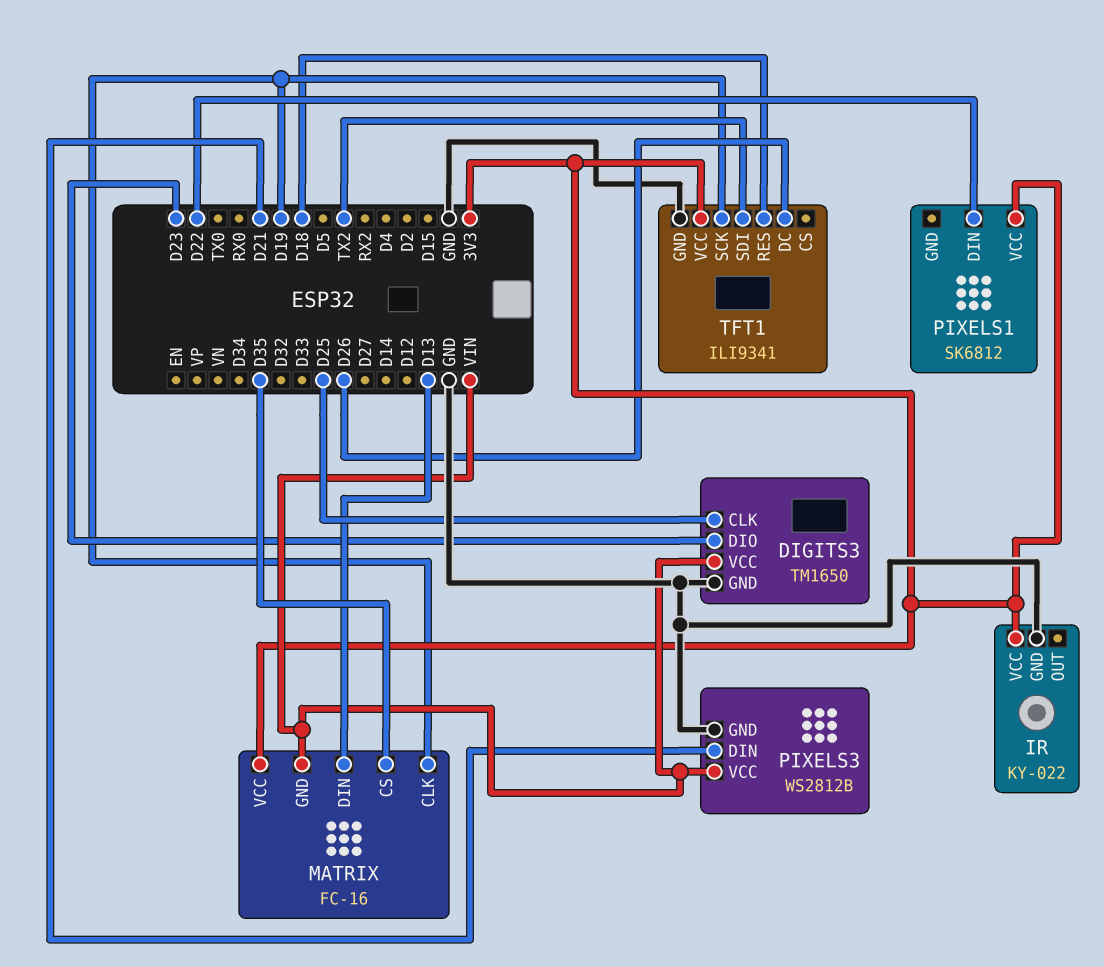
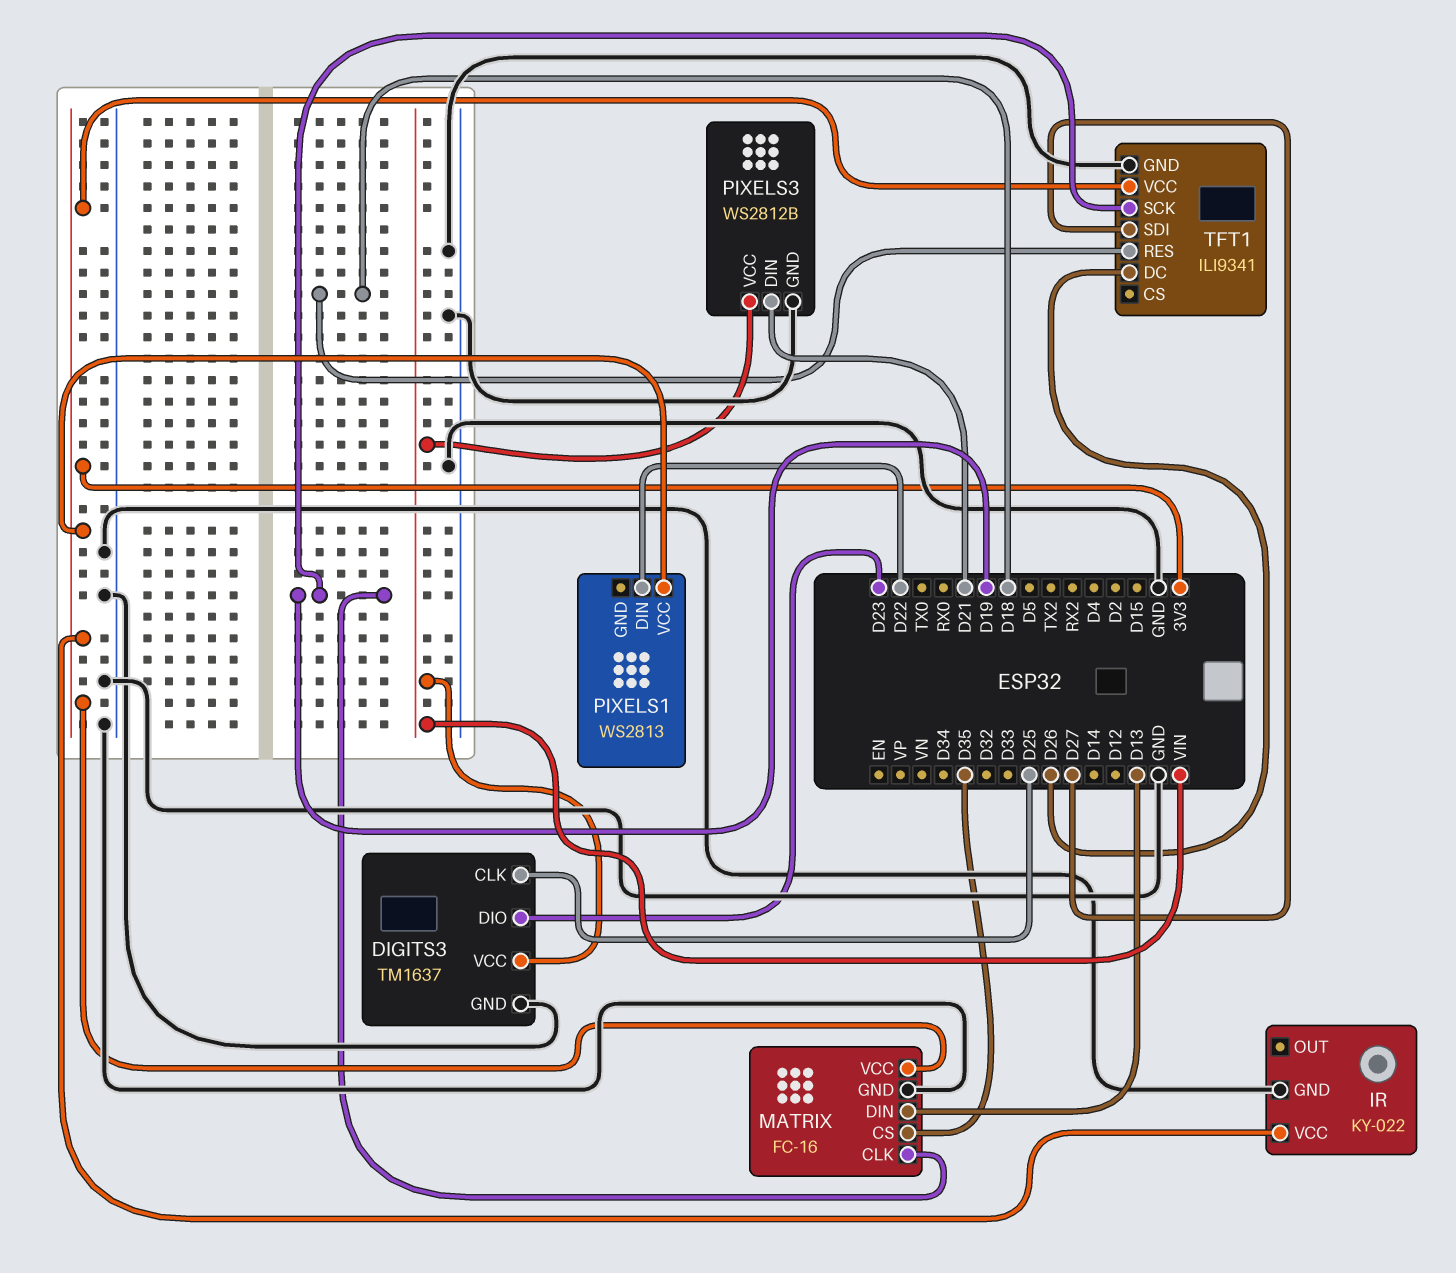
DIGITS3: TM1650 -> TM1637
MATRIX pin GND: VIN -> GND
PIXELS1: SK6812 -> WS2813
TFT1 pin SDI: TX2 -> D27

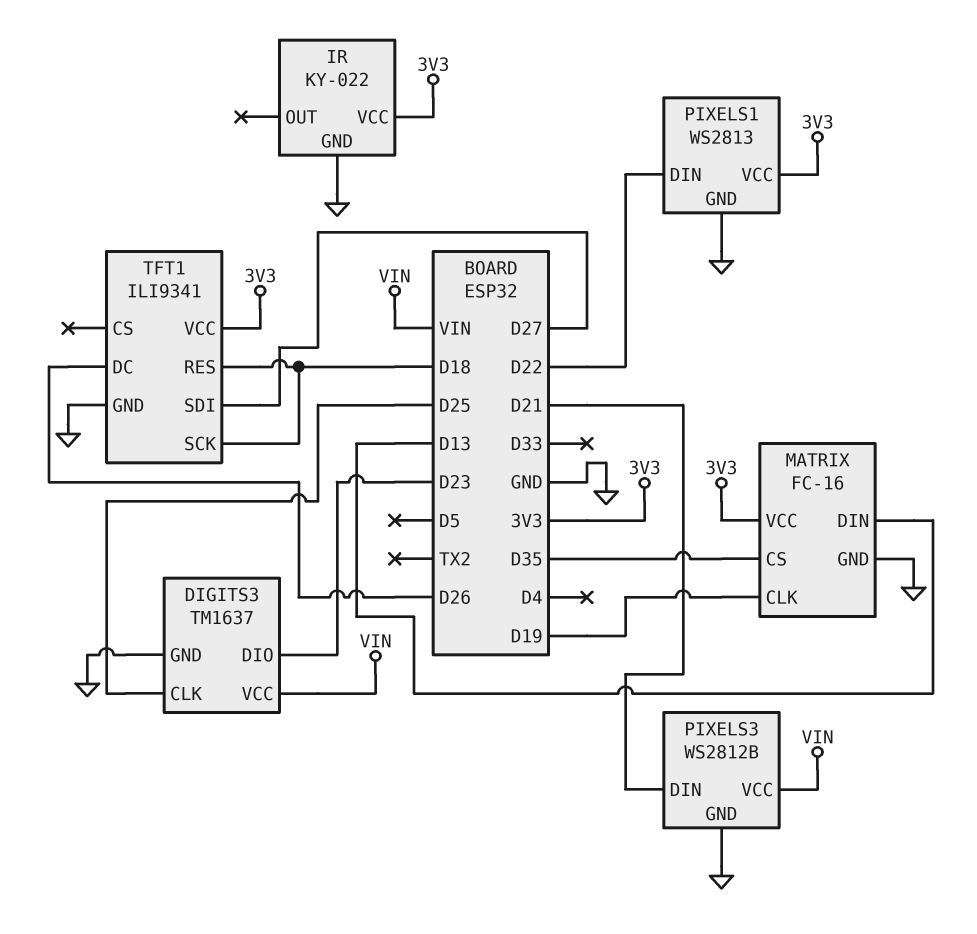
PIXELS1 pin GND: none -> GND
TFT1 pin SCK: D19 -> D18

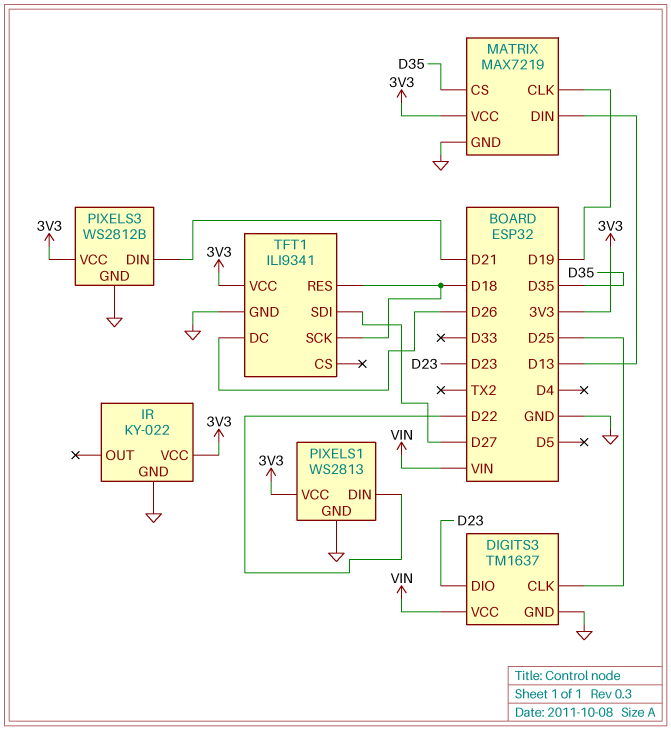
MATRIX: FC-16 -> MAX7219
PIXELS3 pin VCC: VIN -> 3V3

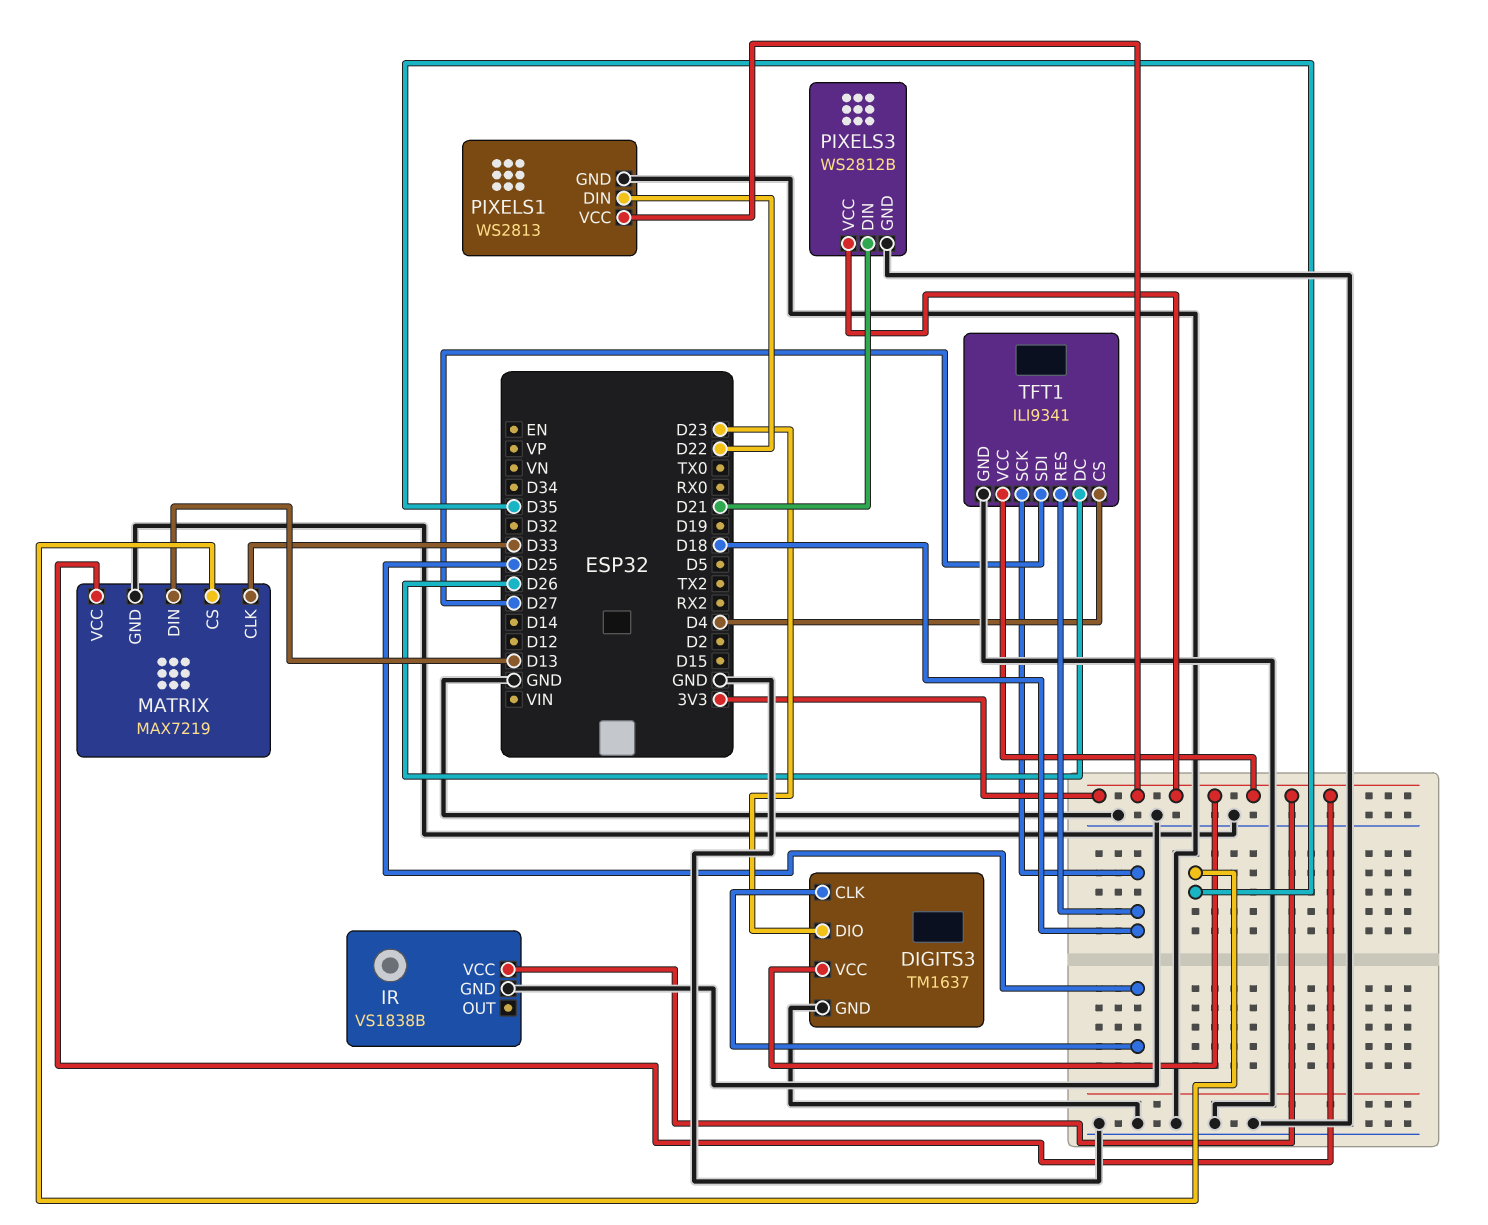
DIGITS3 pin VCC: VIN -> 3V3
IR: KY-022 -> VS1838B
MATRIX pin CLK: D19 -> D33
TFT1 pin CS: none -> D4

